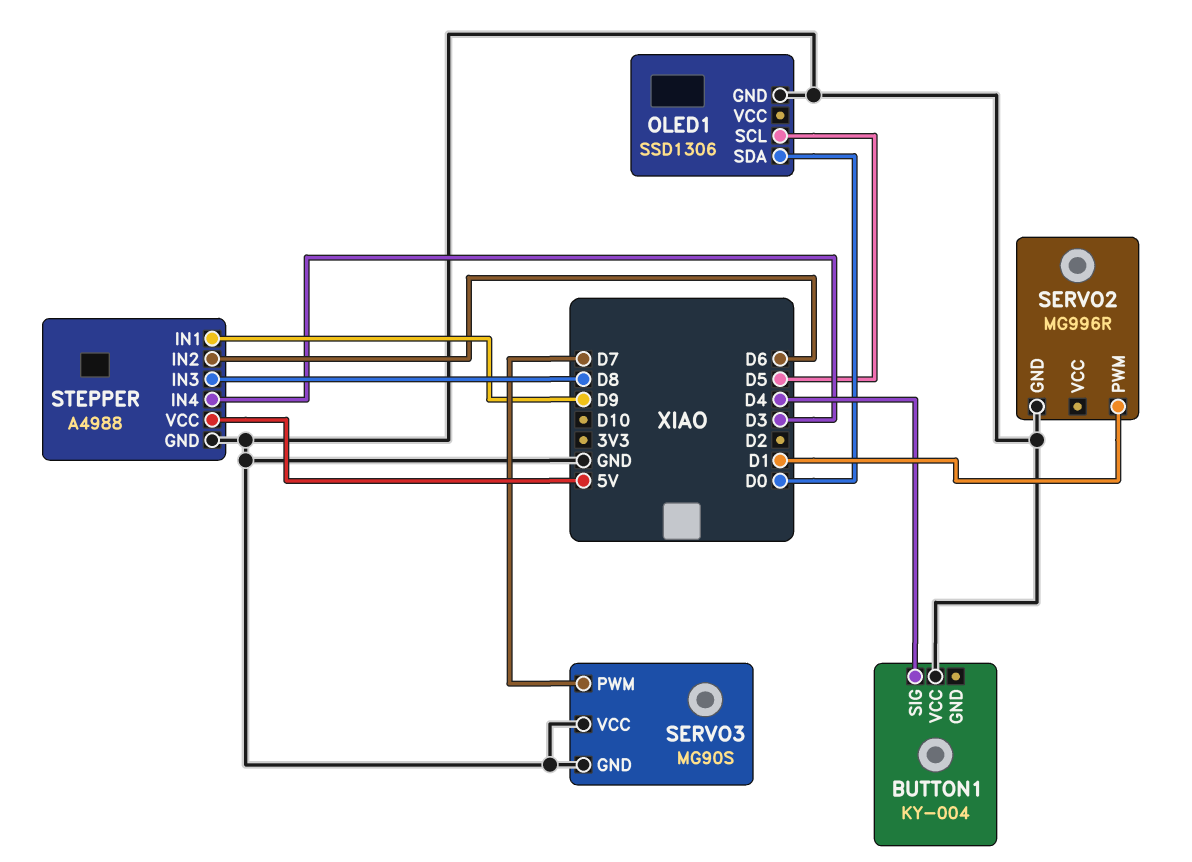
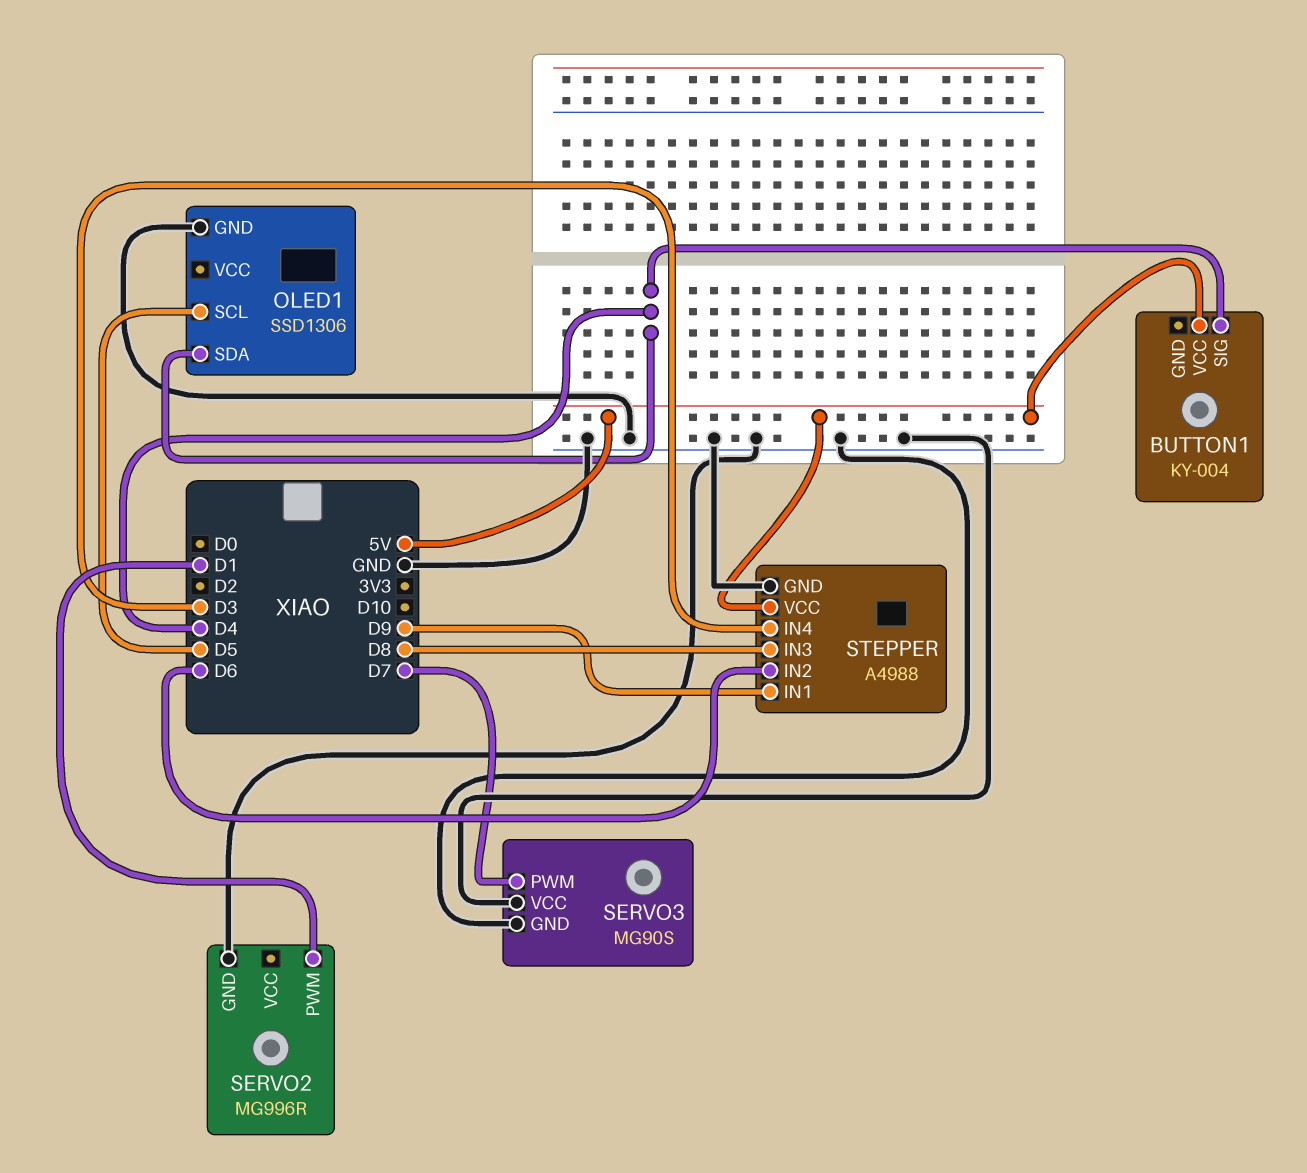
BUTTON1 pin VCC: GND -> 5V
OLED1 pin SDA: D0 -> D4

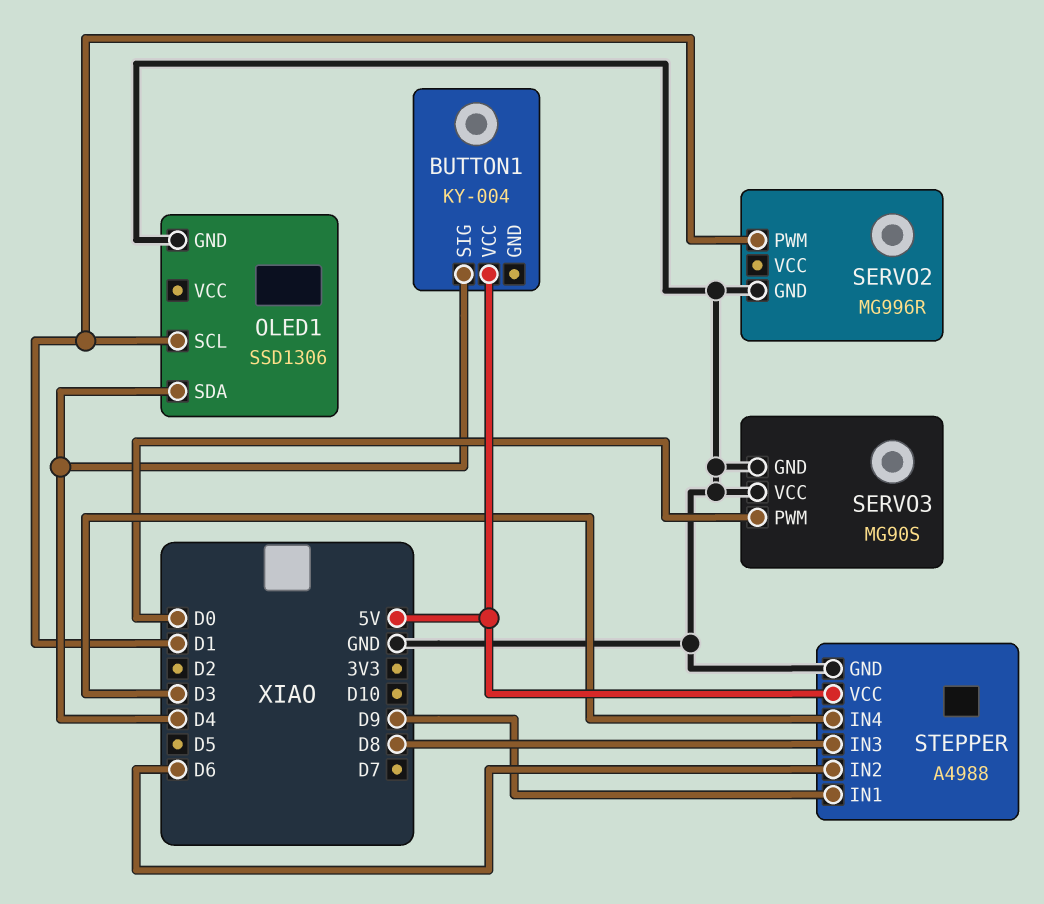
OLED1 pin SCL: D5 -> D1
SERVO3 pin PWM: D7 -> D0

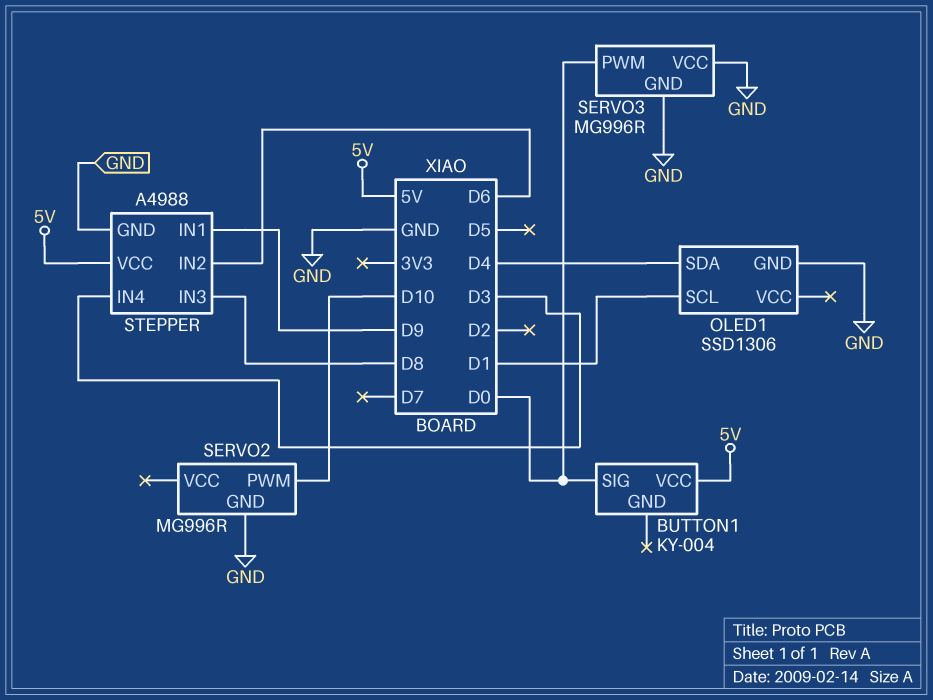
BUTTON1 pin SIG: D4 -> D0
SERVO2 pin PWM: D1 -> D10
SERVO3: MG90S -> MG996R

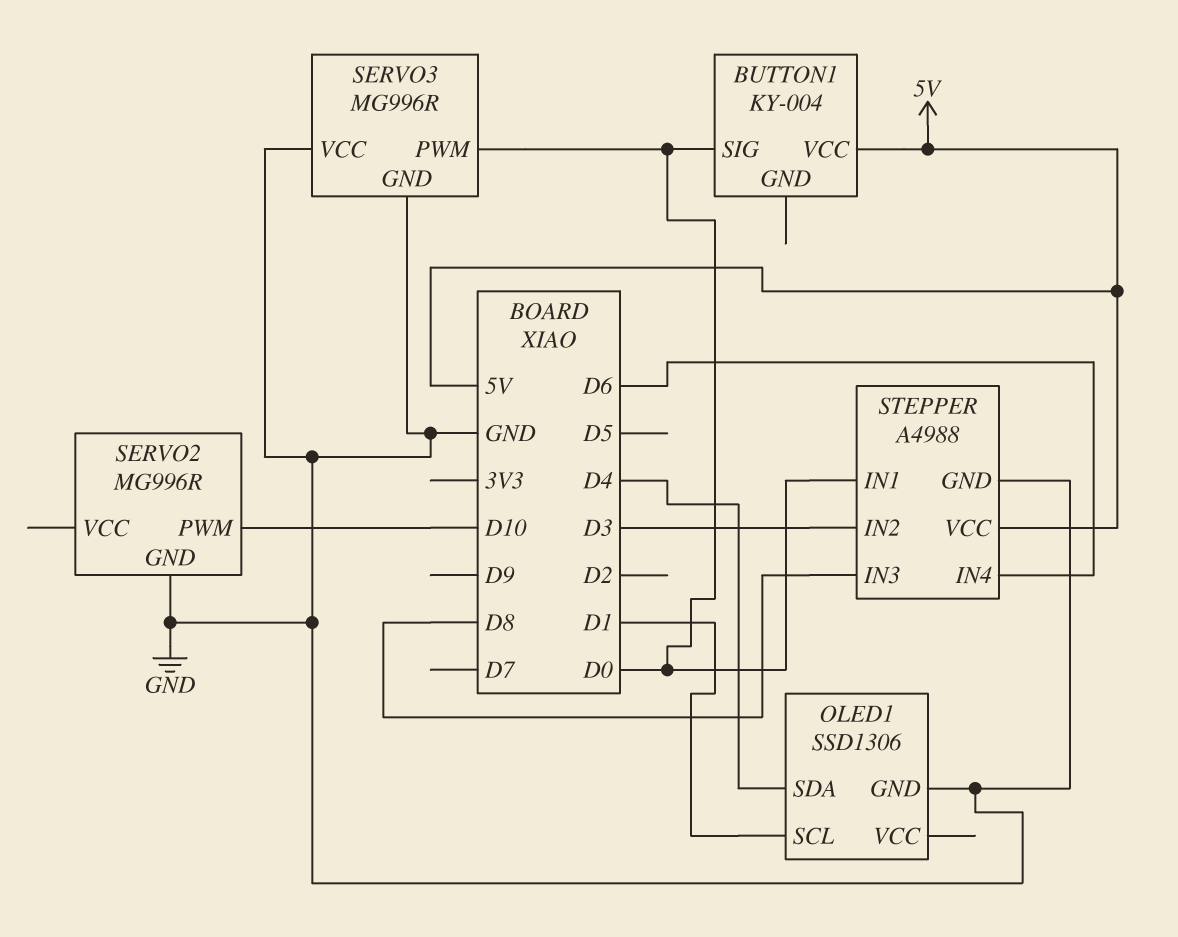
STEPPER pin IN1: D9 -> D0
STEPPER pin IN2: D6 -> D3
STEPPER pin IN4: D3 -> D6

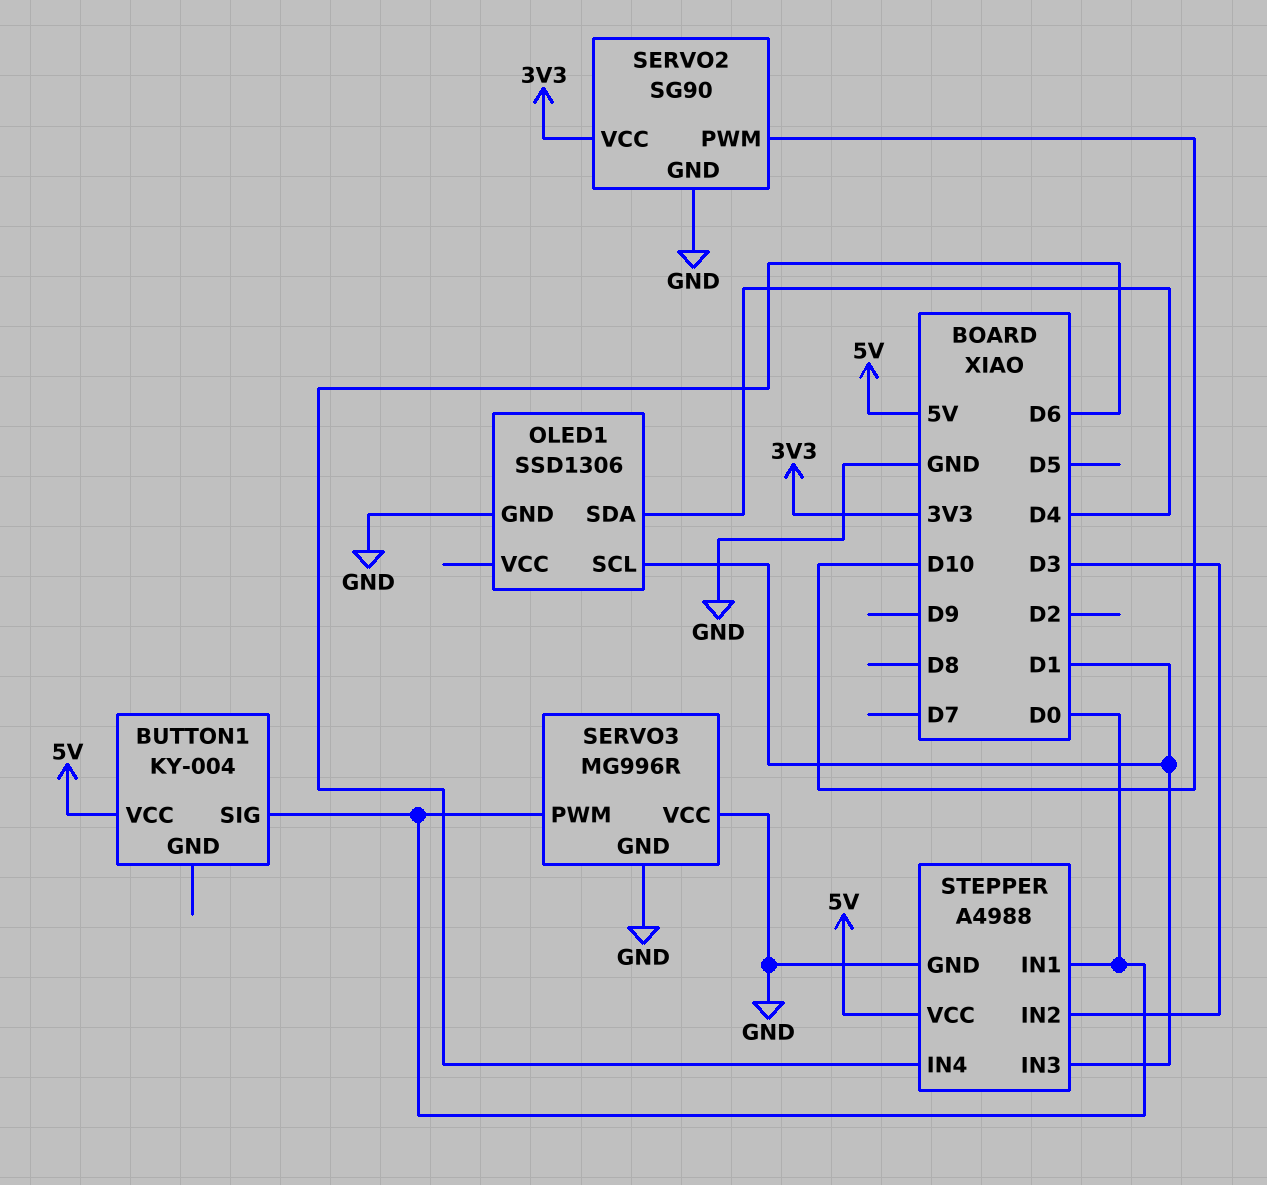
SERVO2: MG996R -> SG90
SERVO2 pin VCC: none -> 3V3
STEPPER pin IN3: D8 -> D1

